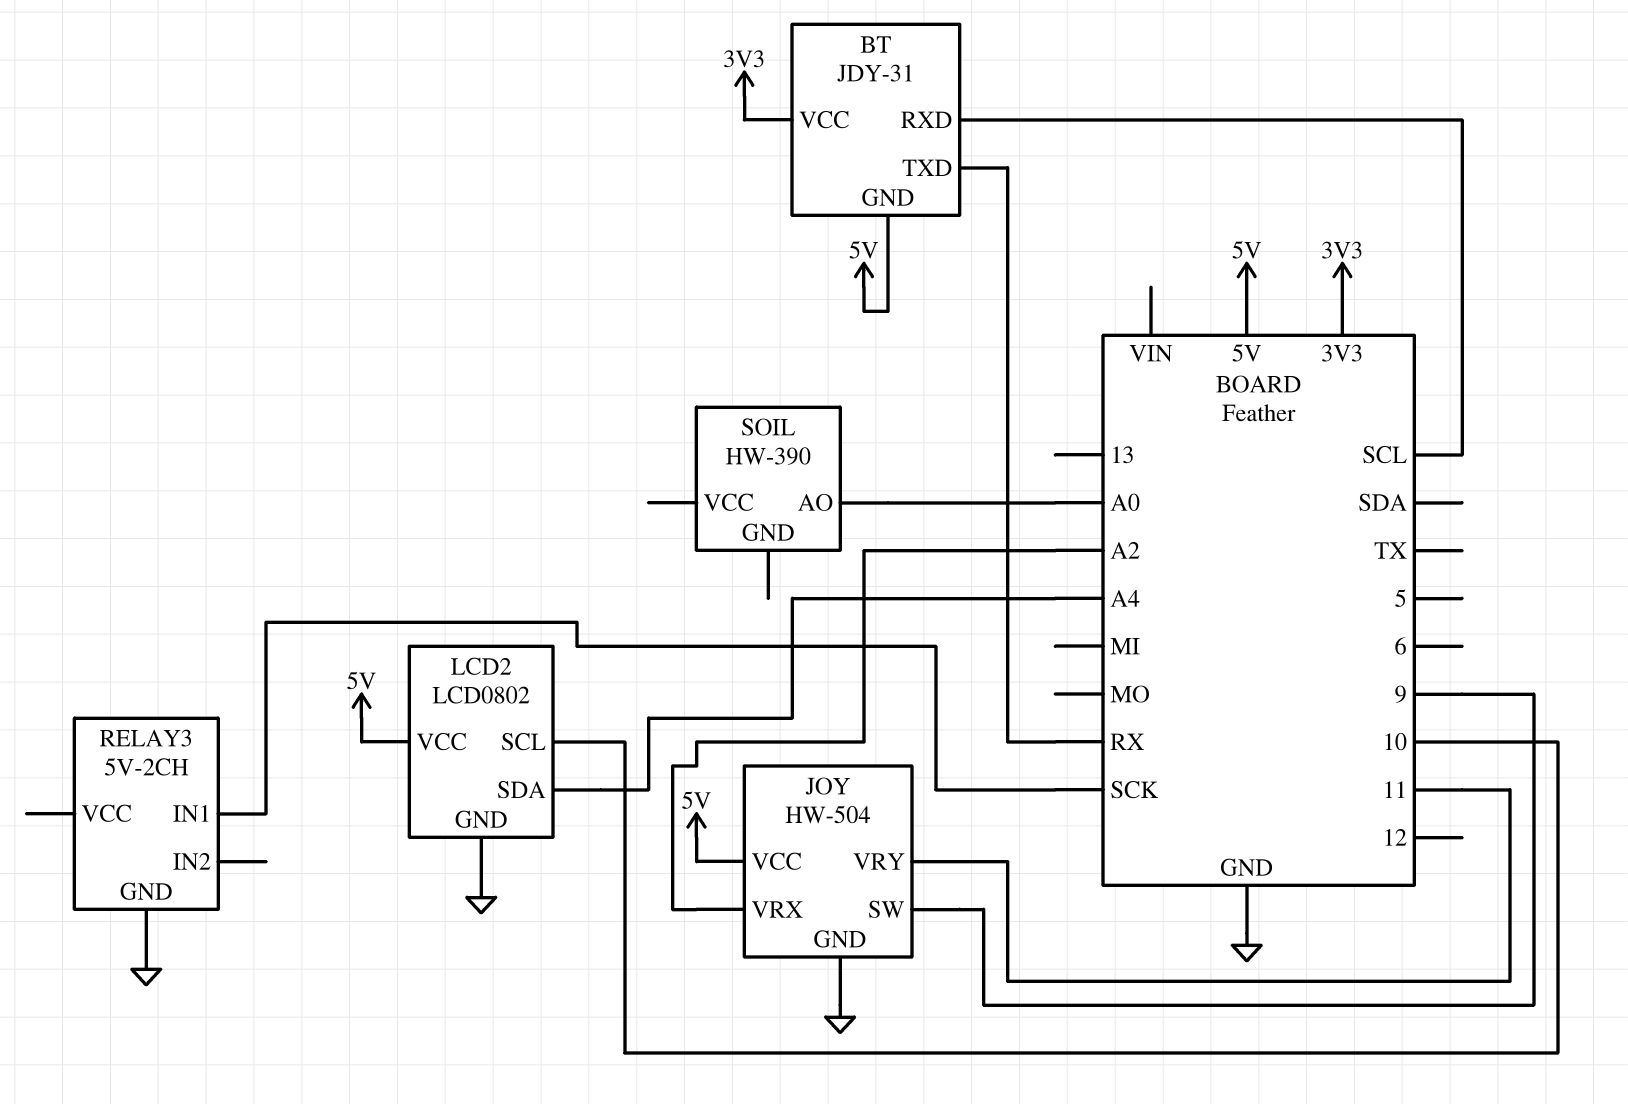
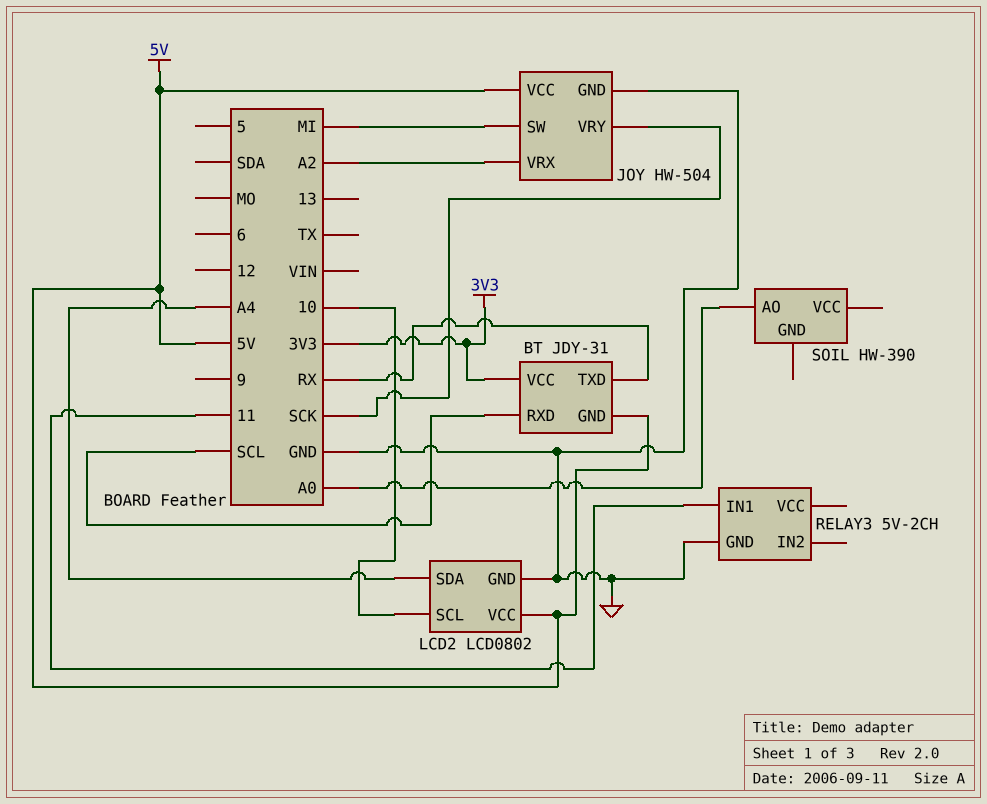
JOY pin SW: 9 -> MI
JOY pin VRY: 11 -> SCK
RELAY3 pin IN1: SCK -> 11

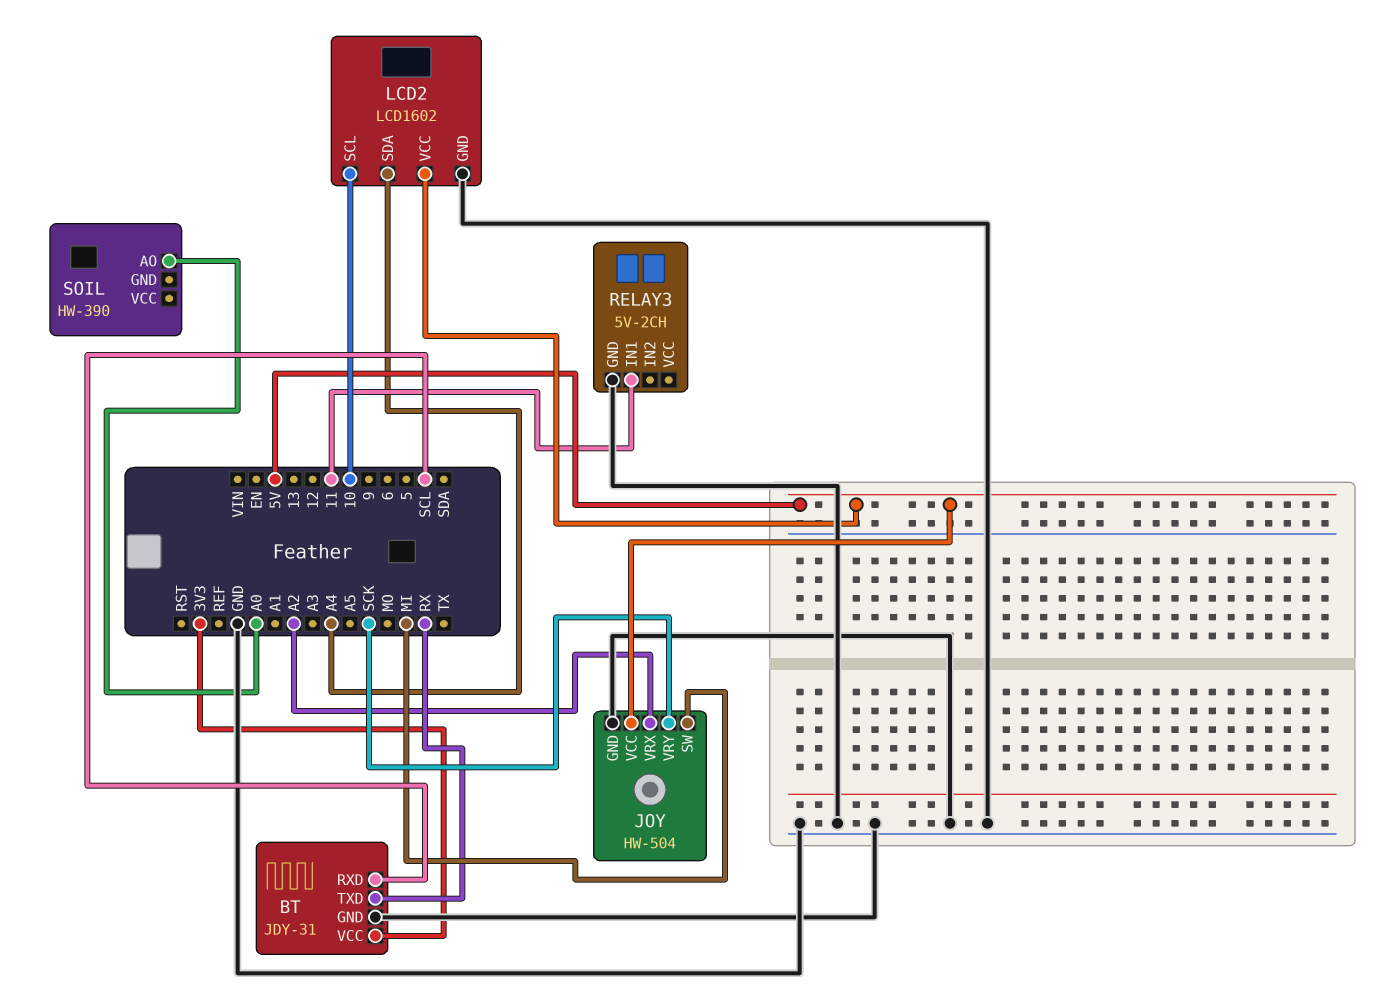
BT pin GND: 5V -> GND
LCD2: LCD0802 -> LCD1602

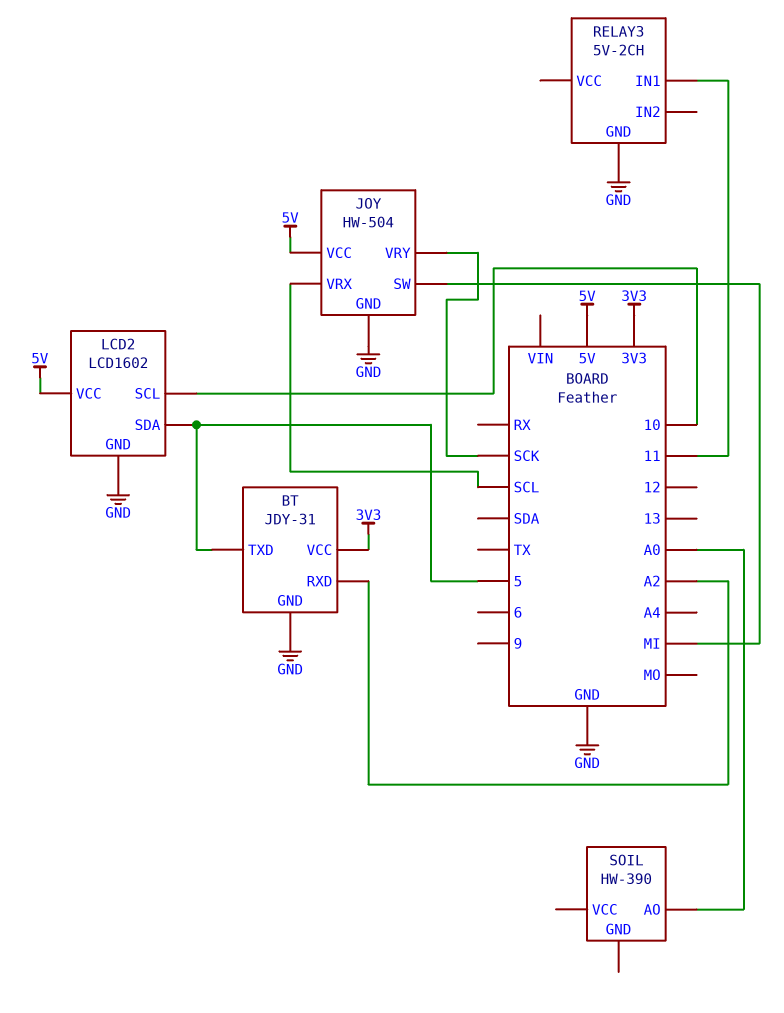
BT pin RXD: SCL -> A2
BT pin TXD: RX -> 5
JOY pin VRX: A2 -> SCL
LCD2 pin SDA: A4 -> 5

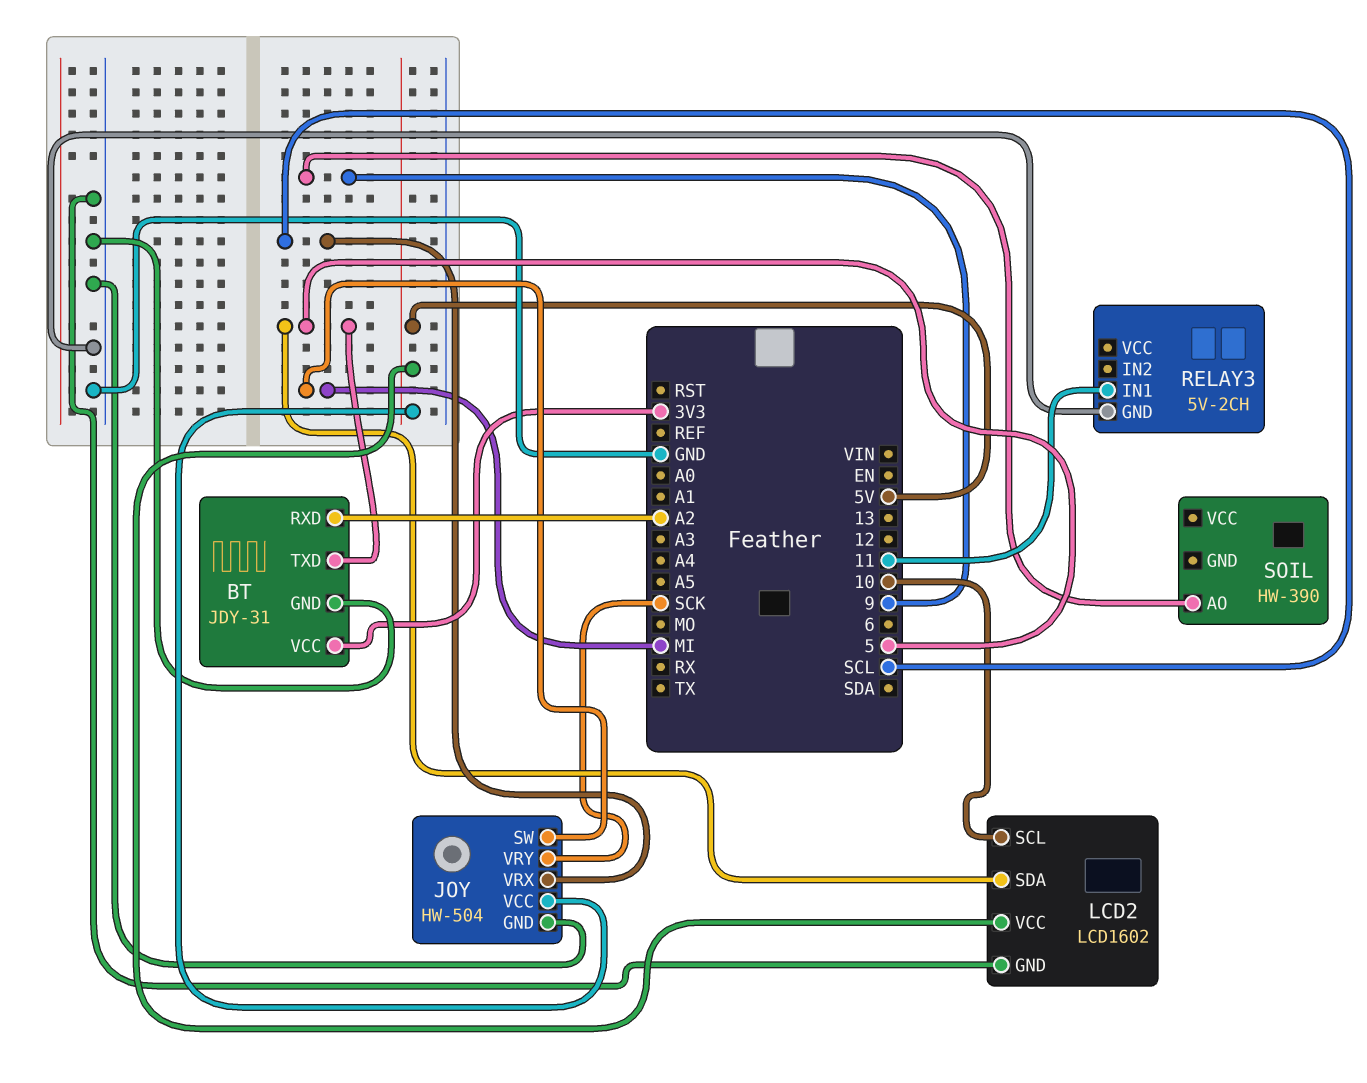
SOIL pin AO: A0 -> 9

